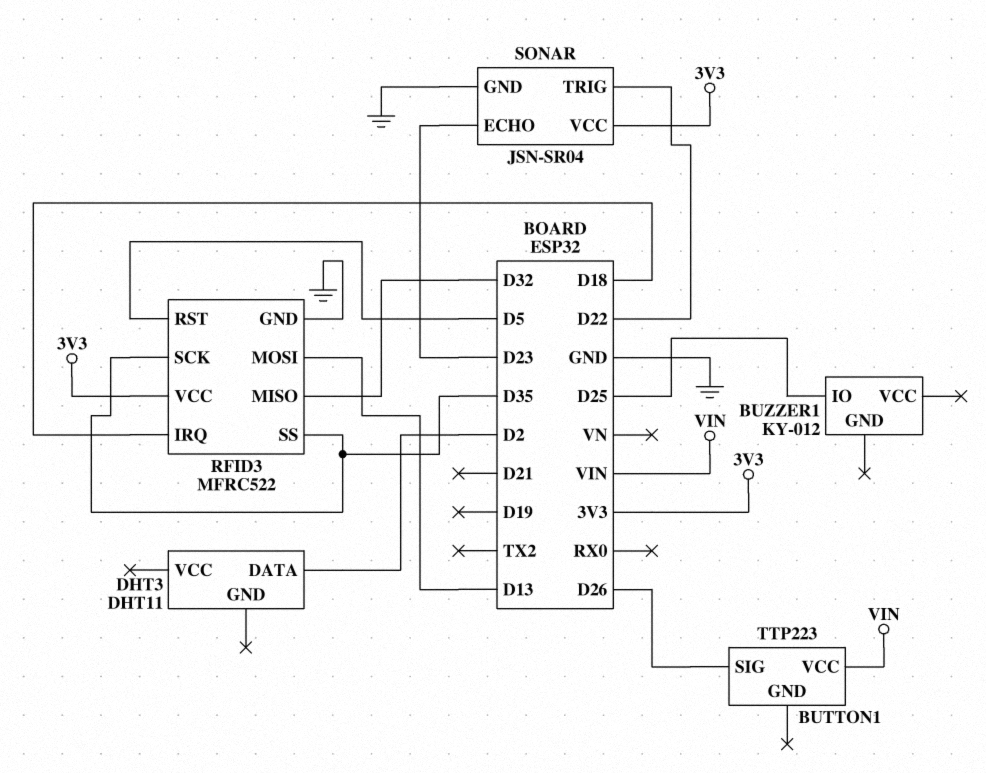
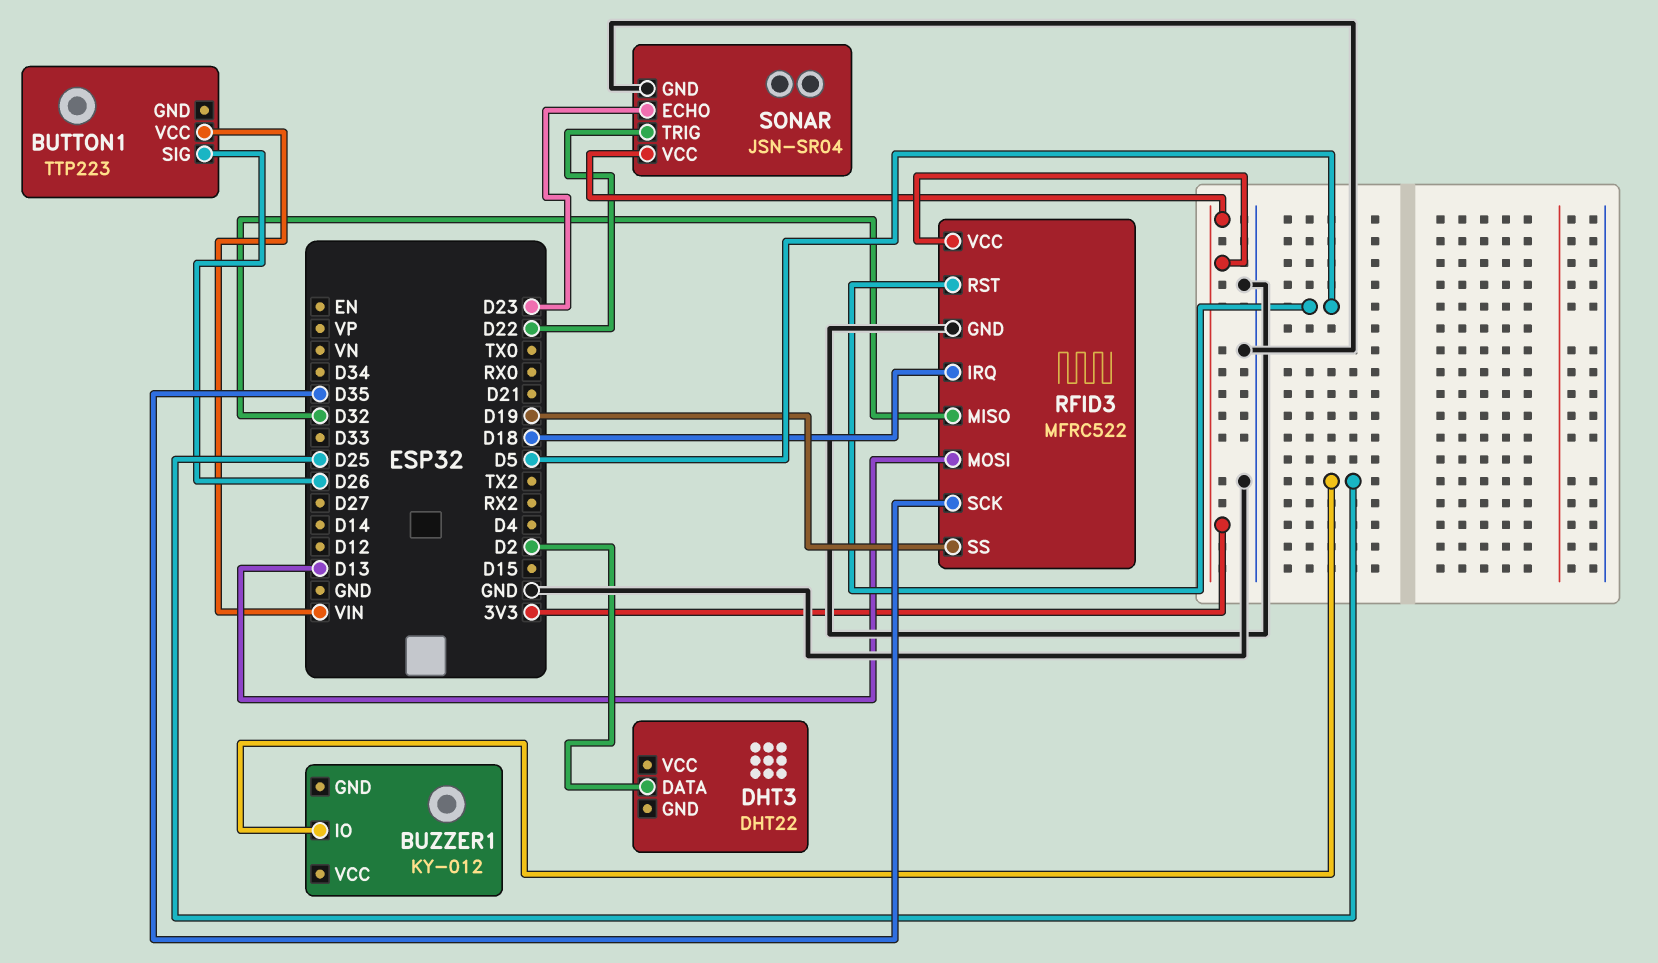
DHT3: DHT11 -> DHT22
RFID3 pin SS: D35 -> D19

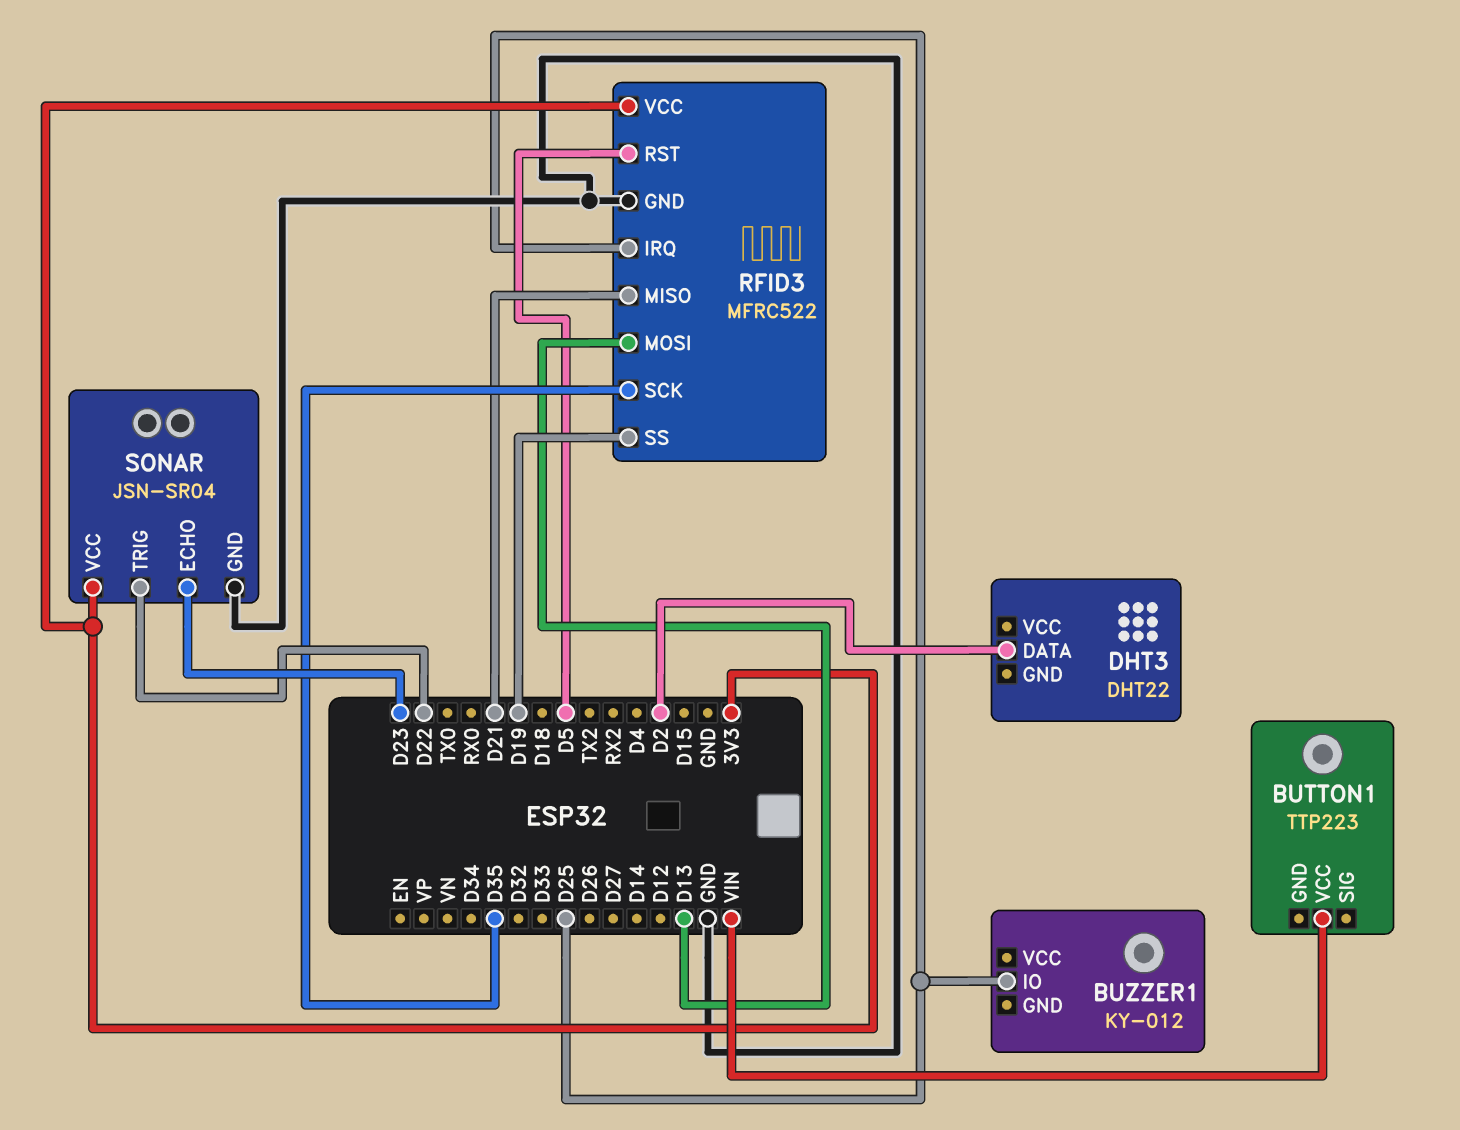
BUTTON1 pin SIG: D26 -> none
RFID3 pin IRQ: D18 -> D25
RFID3 pin MISO: D32 -> D21

